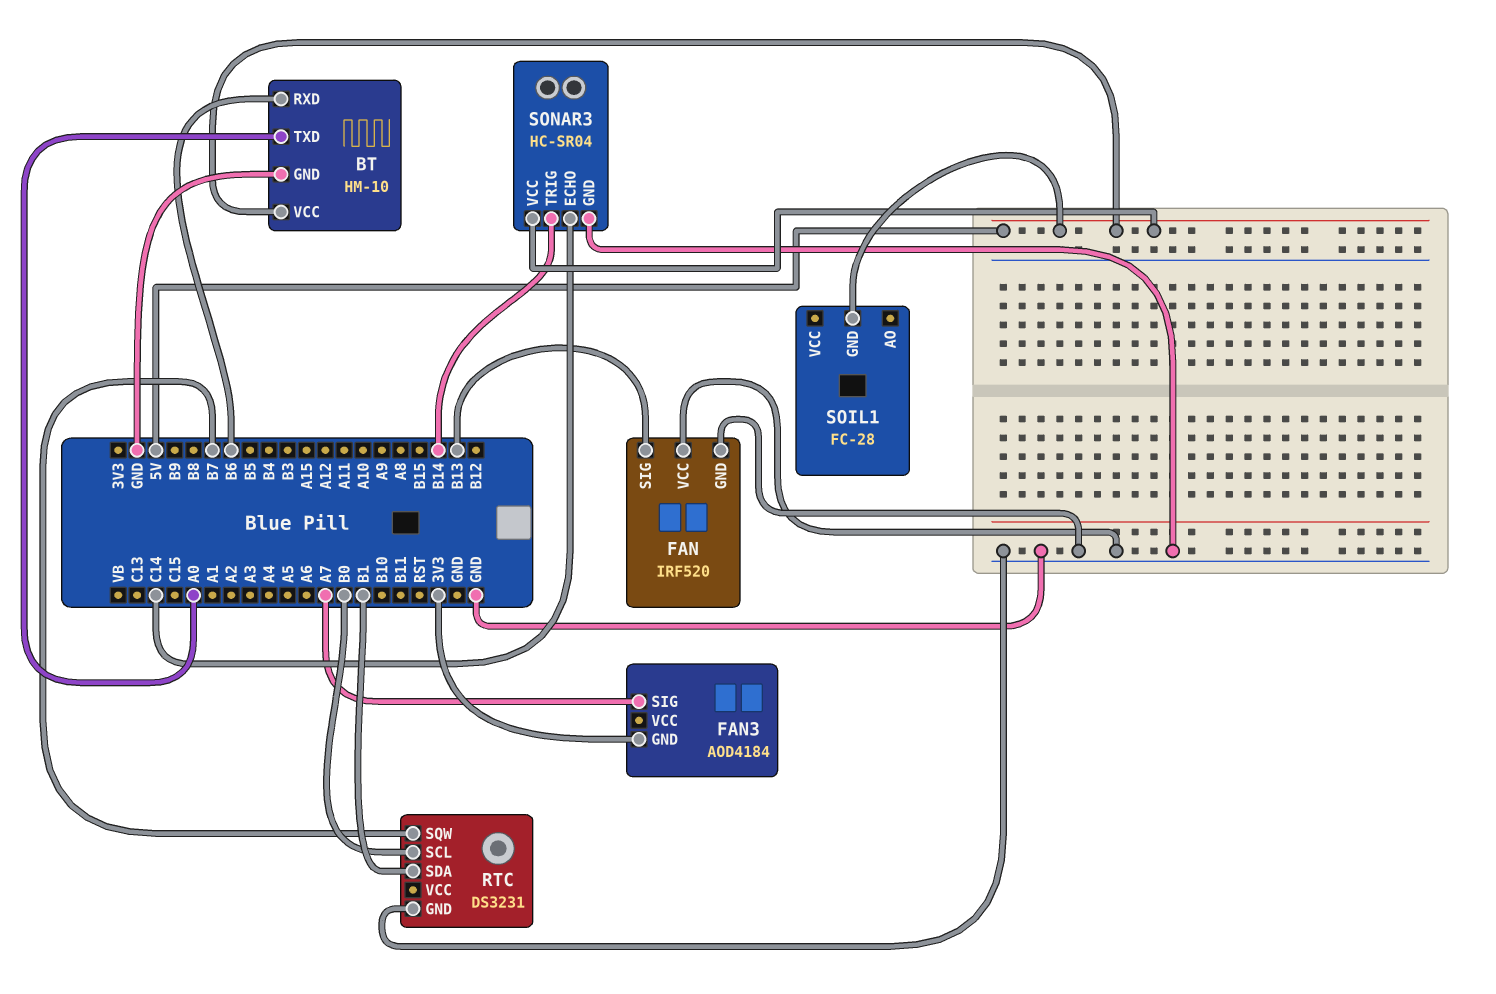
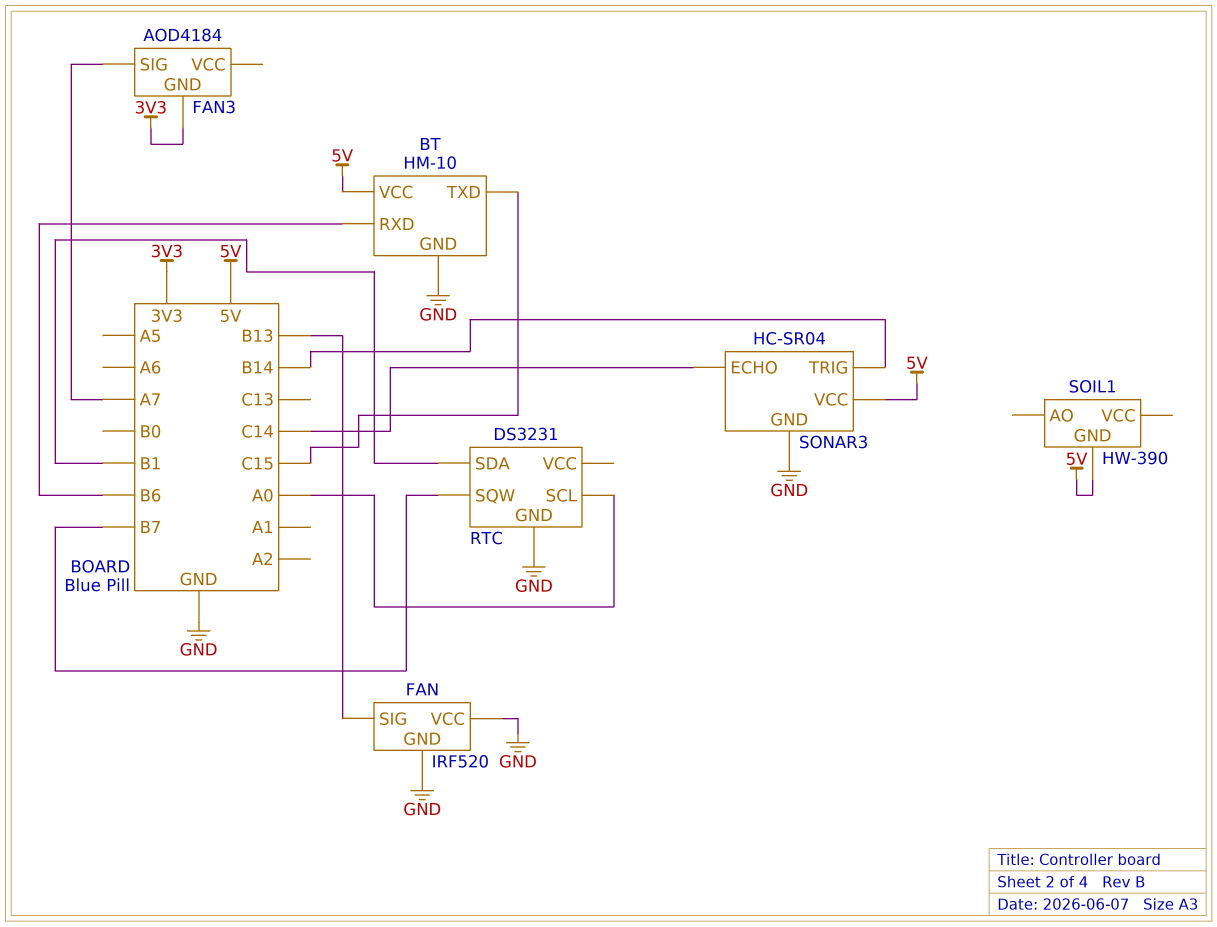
BT pin TXD: A0 -> C15
RTC pin SCL: B0 -> A0
SOIL1: FC-28 -> HW-390

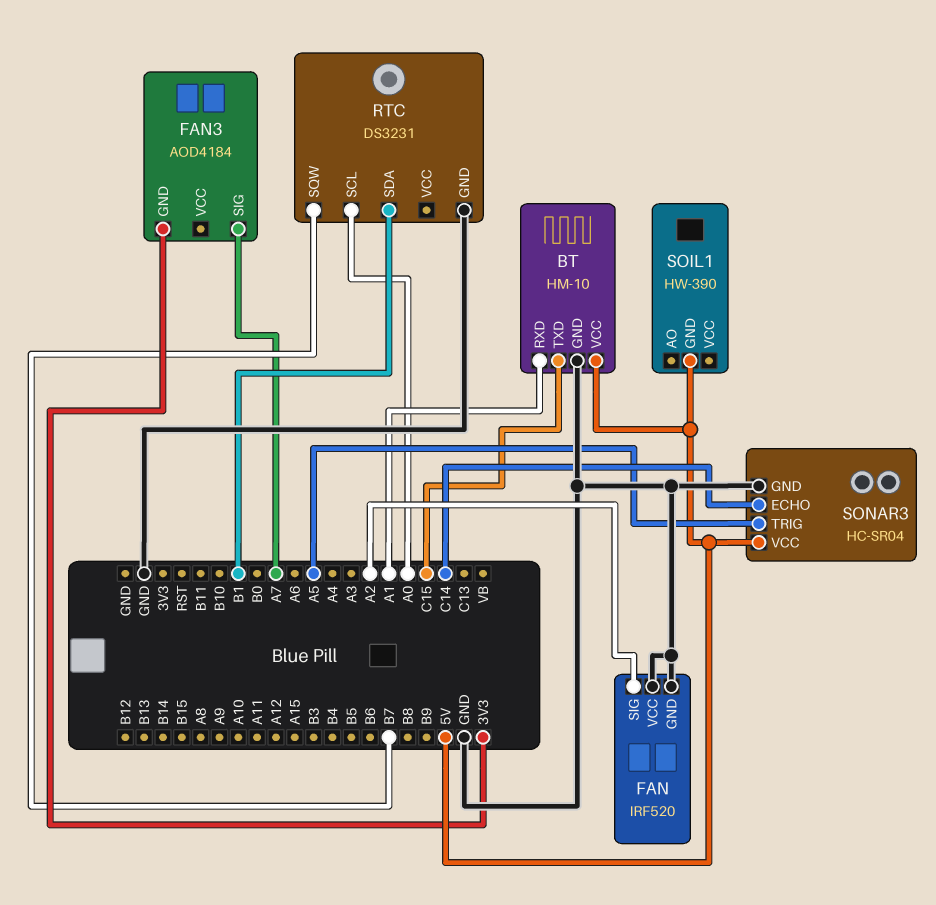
BT pin RXD: B6 -> A1
FAN pin SIG: B13 -> A2
SONAR3 pin TRIG: B14 -> A5

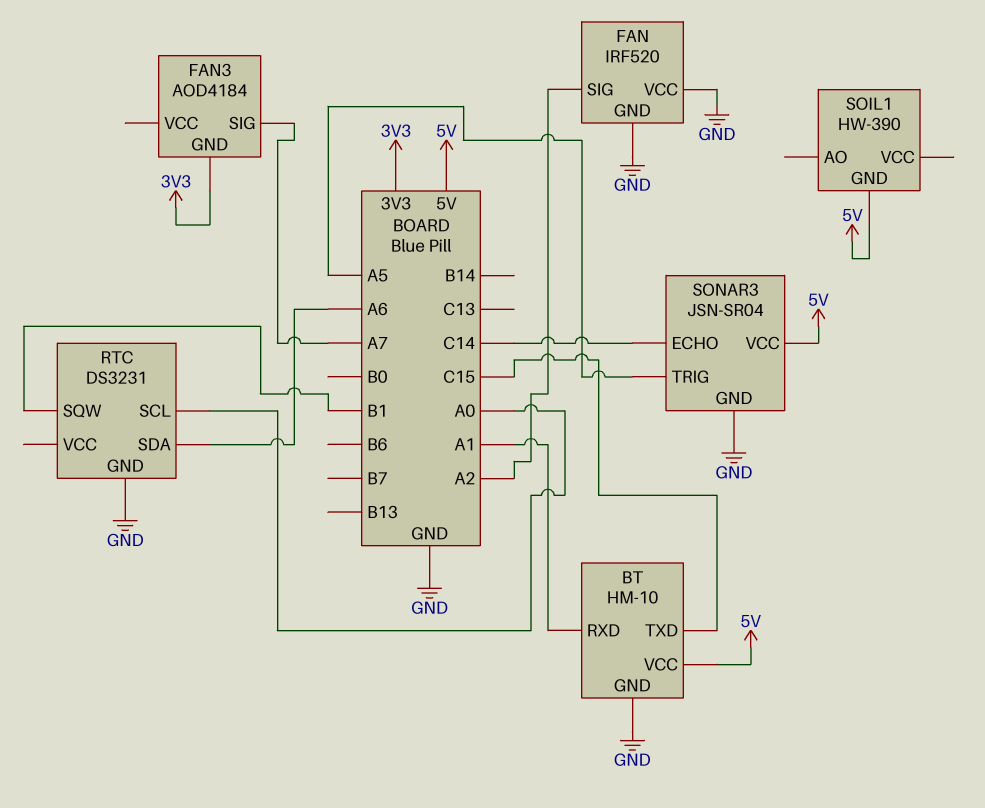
RTC pin SDA: B1 -> A6
RTC pin SQW: B7 -> B1
SONAR3: HC-SR04 -> JSN-SR04

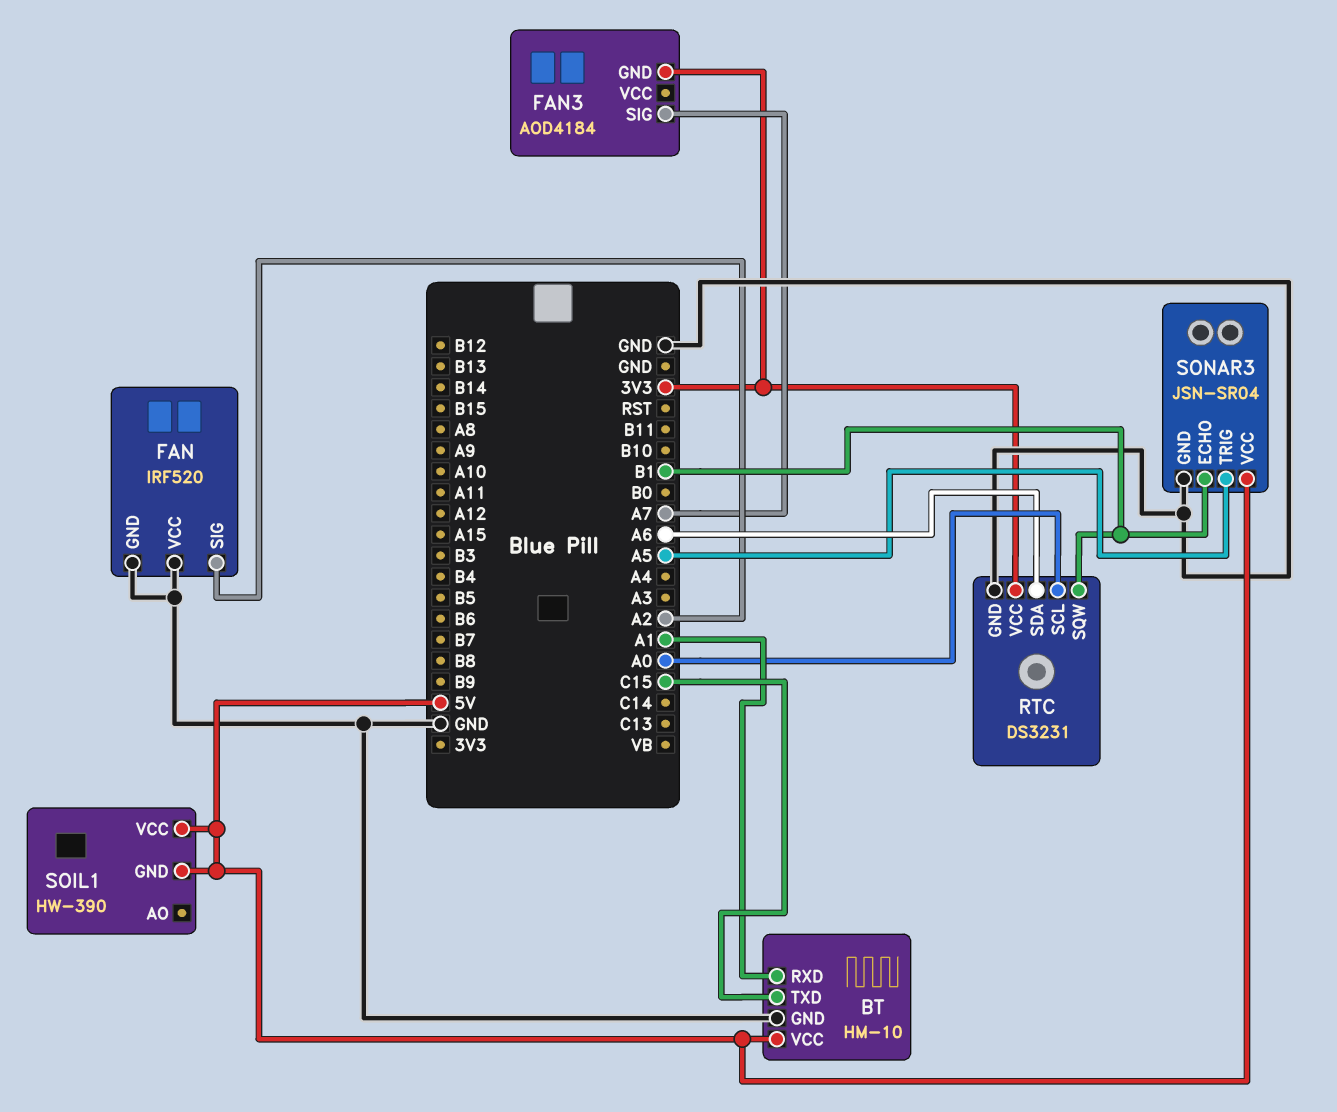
RTC pin VCC: none -> 3V3
SOIL1 pin VCC: none -> 5V
SONAR3 pin ECHO: C14 -> B1

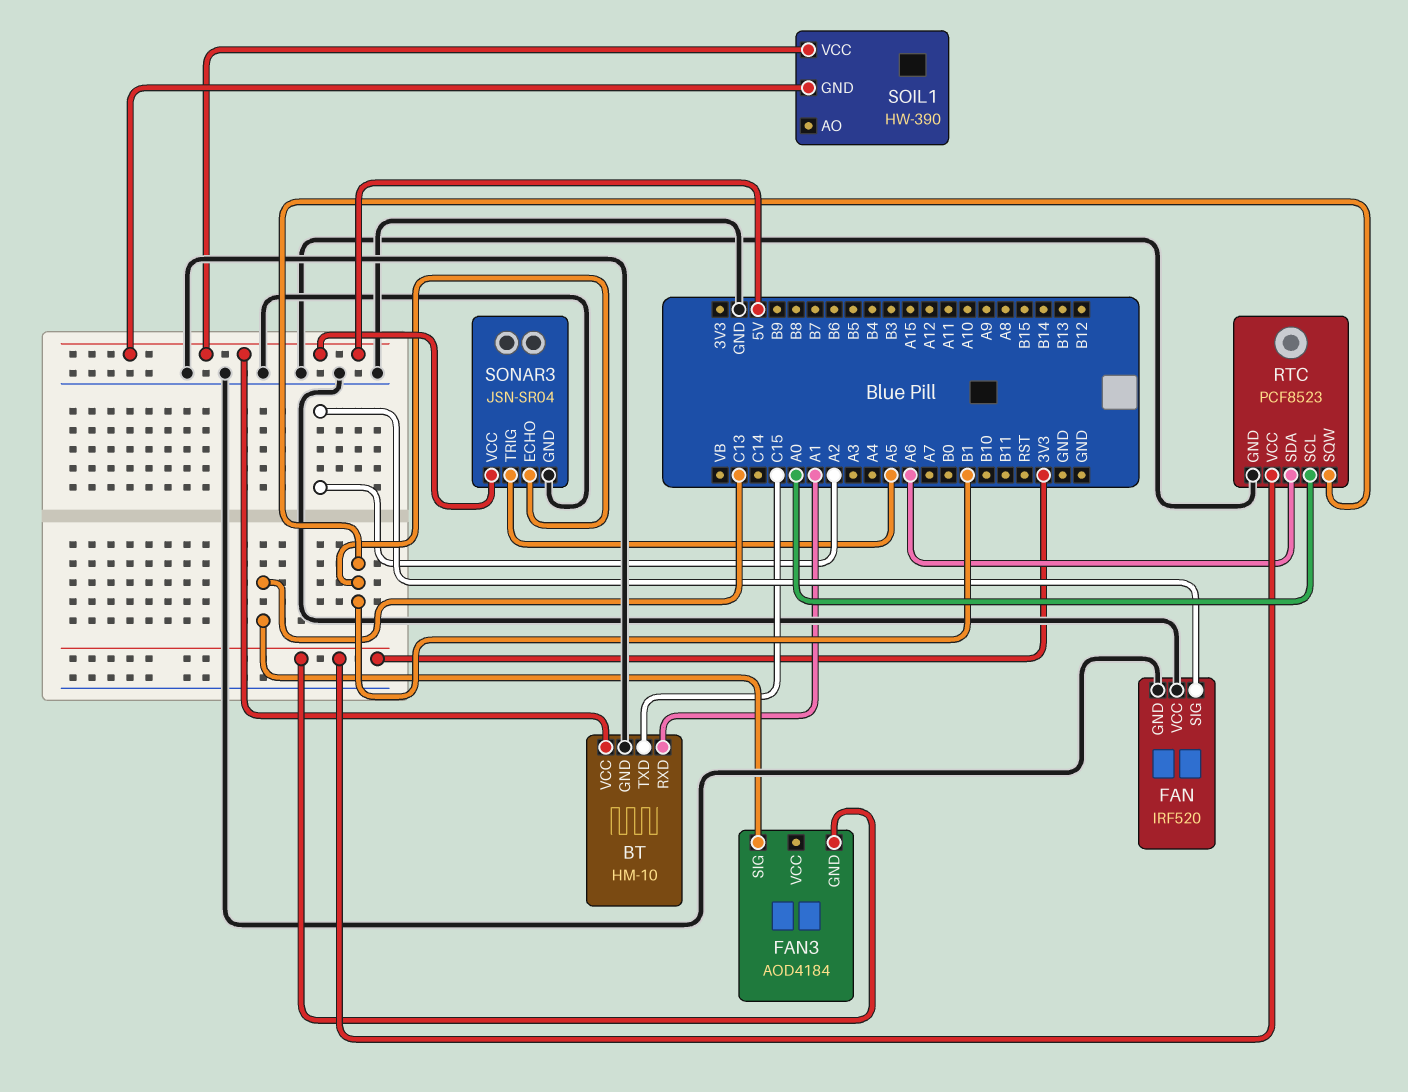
FAN3 pin SIG: A7 -> C13
RTC: DS3231 -> PCF8523

